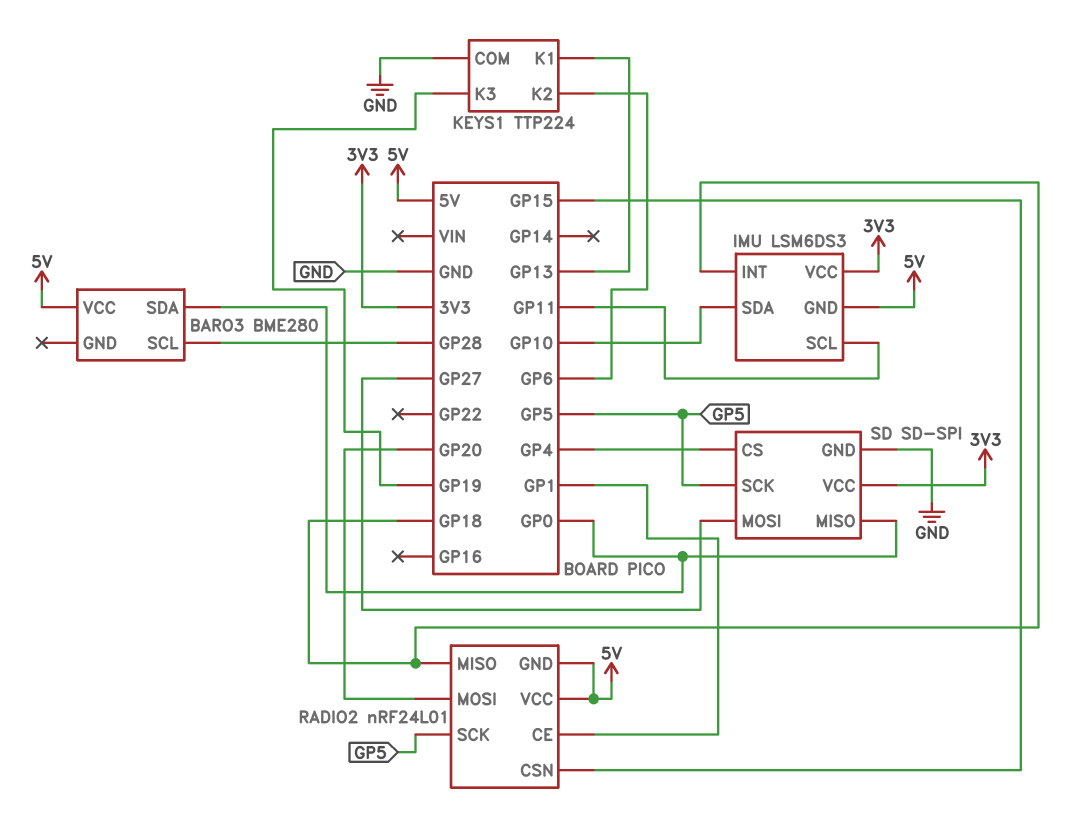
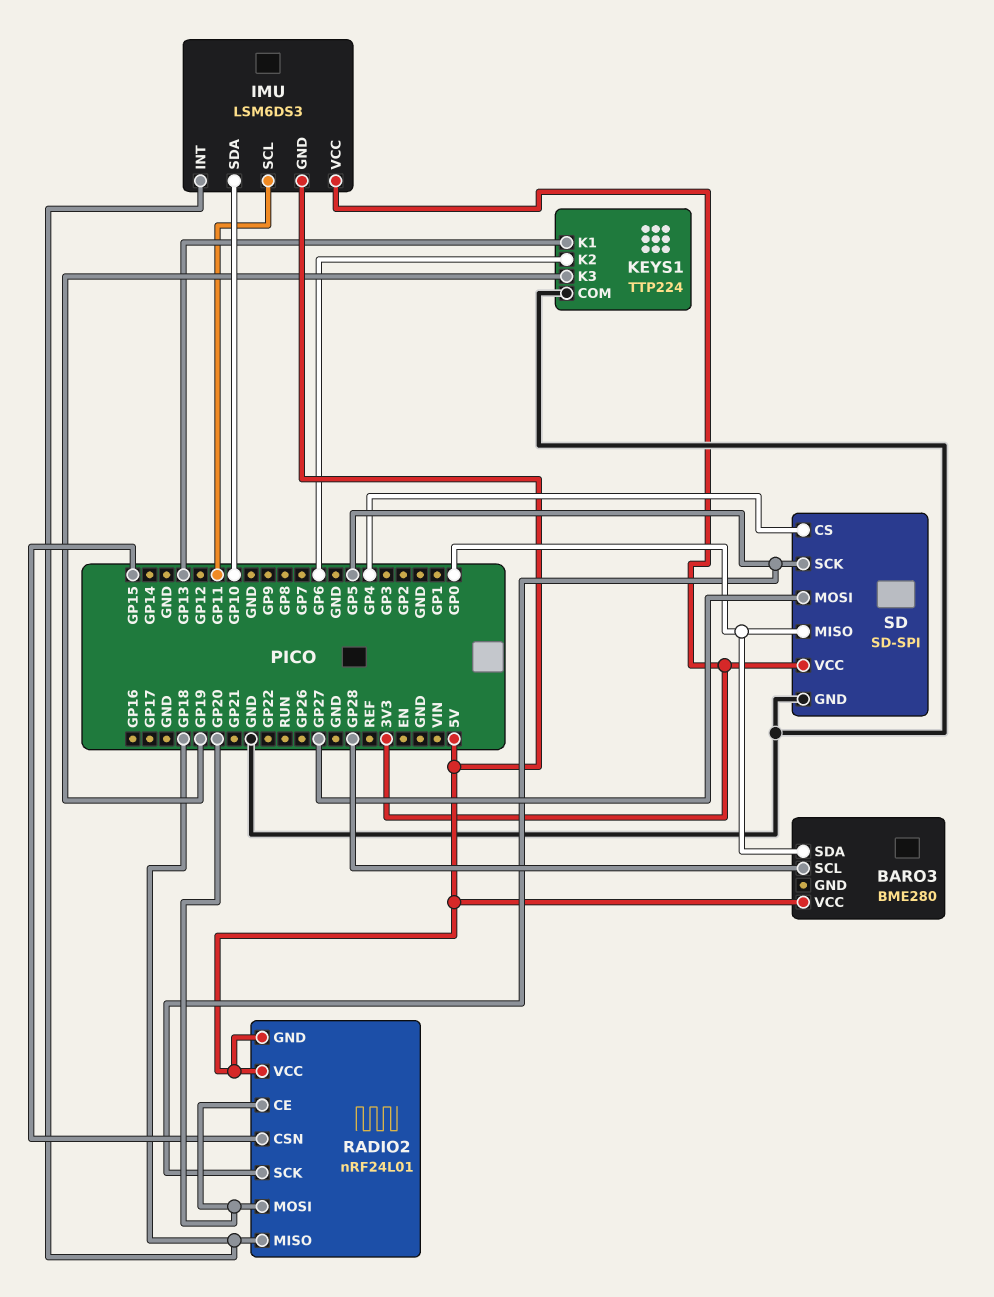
RADIO2 pin CE: GP1 -> GP20

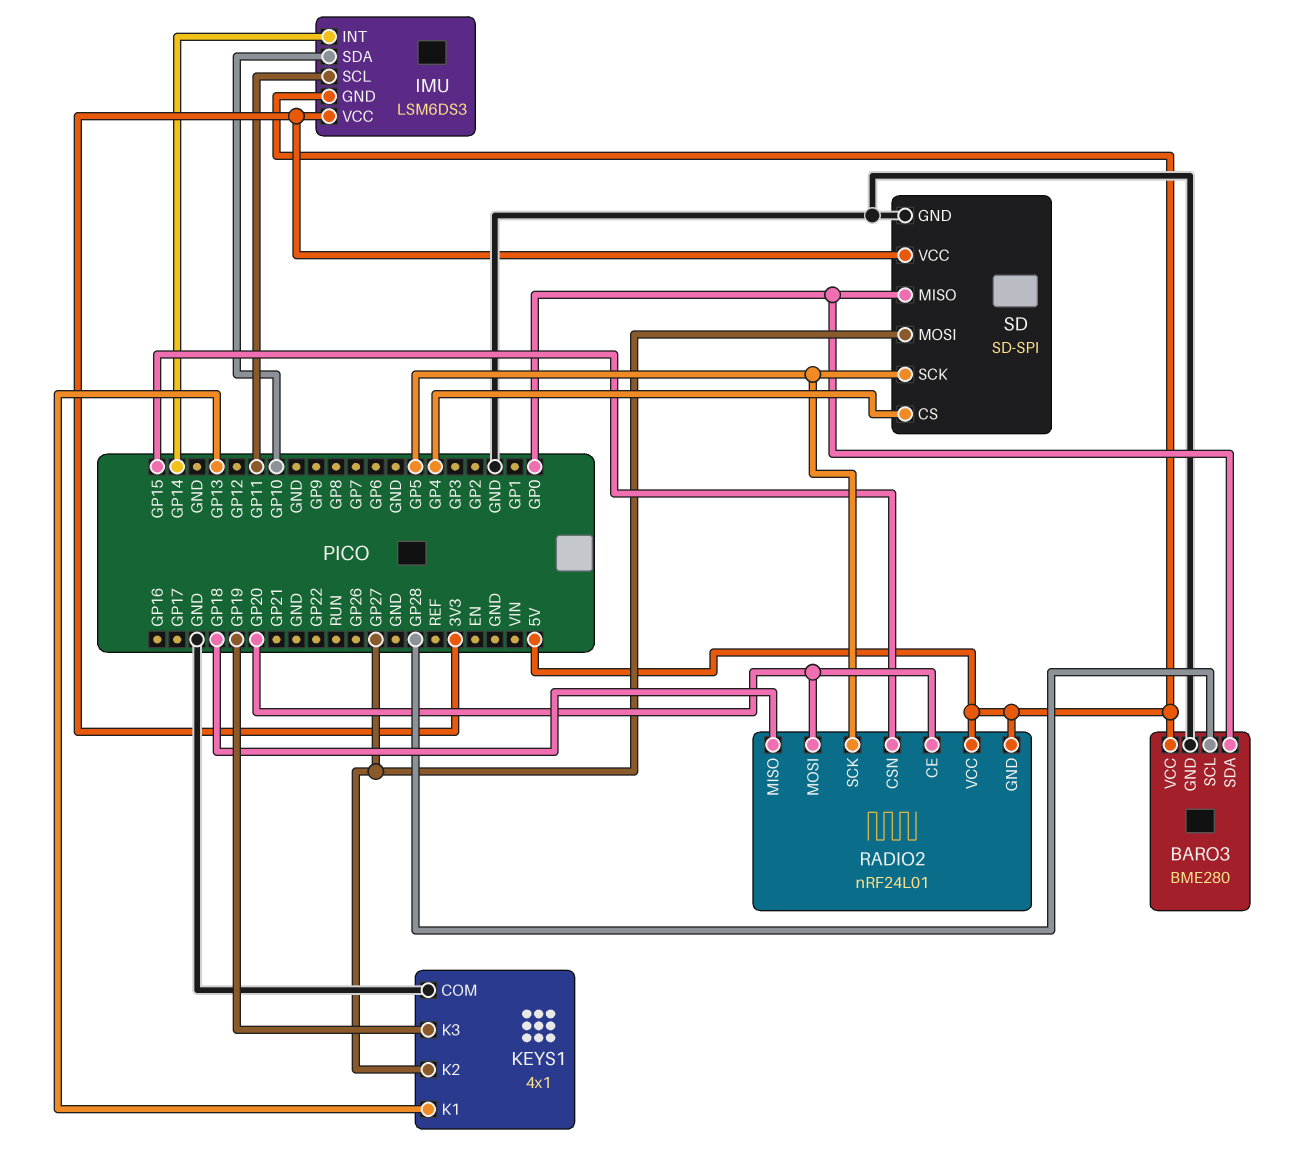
BARO3 pin GND: none -> GND
IMU pin INT: GP18 -> GP14
KEYS1: TTP224 -> 4x1
KEYS1 pin K2: GP6 -> GP27

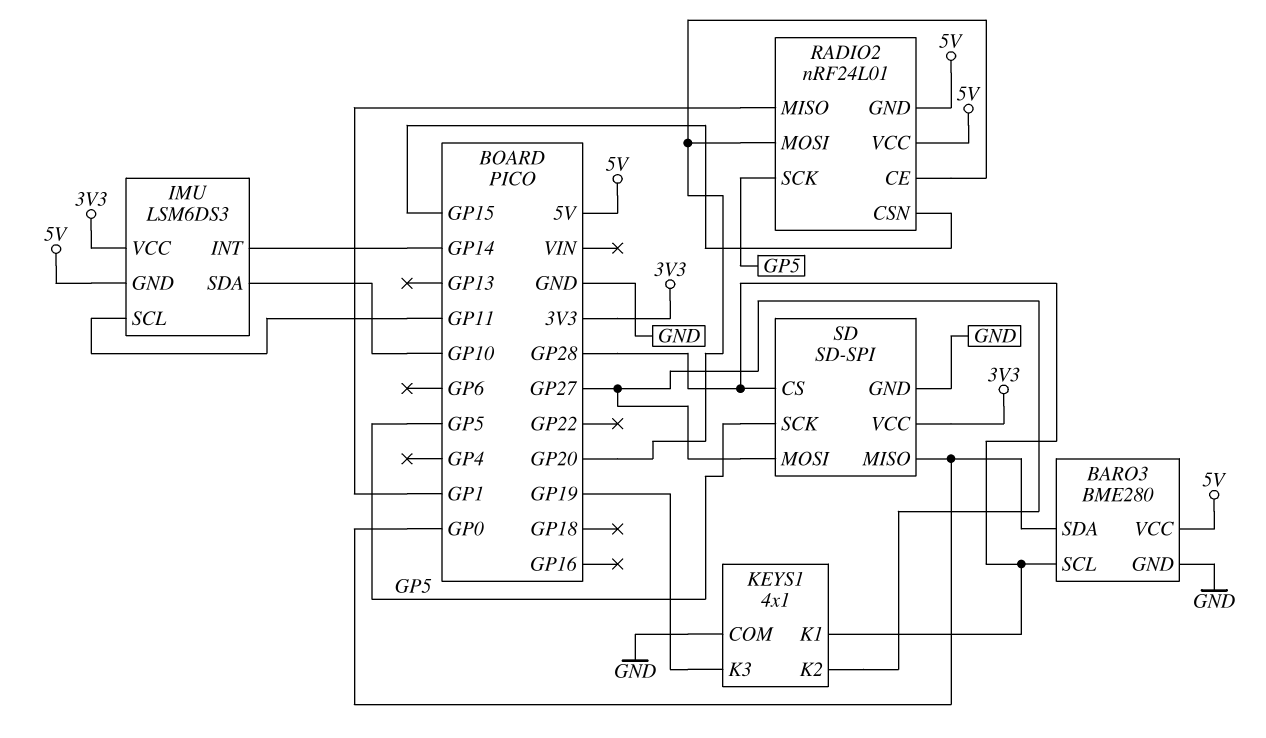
KEYS1 pin K1: GP13 -> GP28
RADIO2 pin MISO: GP18 -> GP1
SD pin CS: GP4 -> GP28

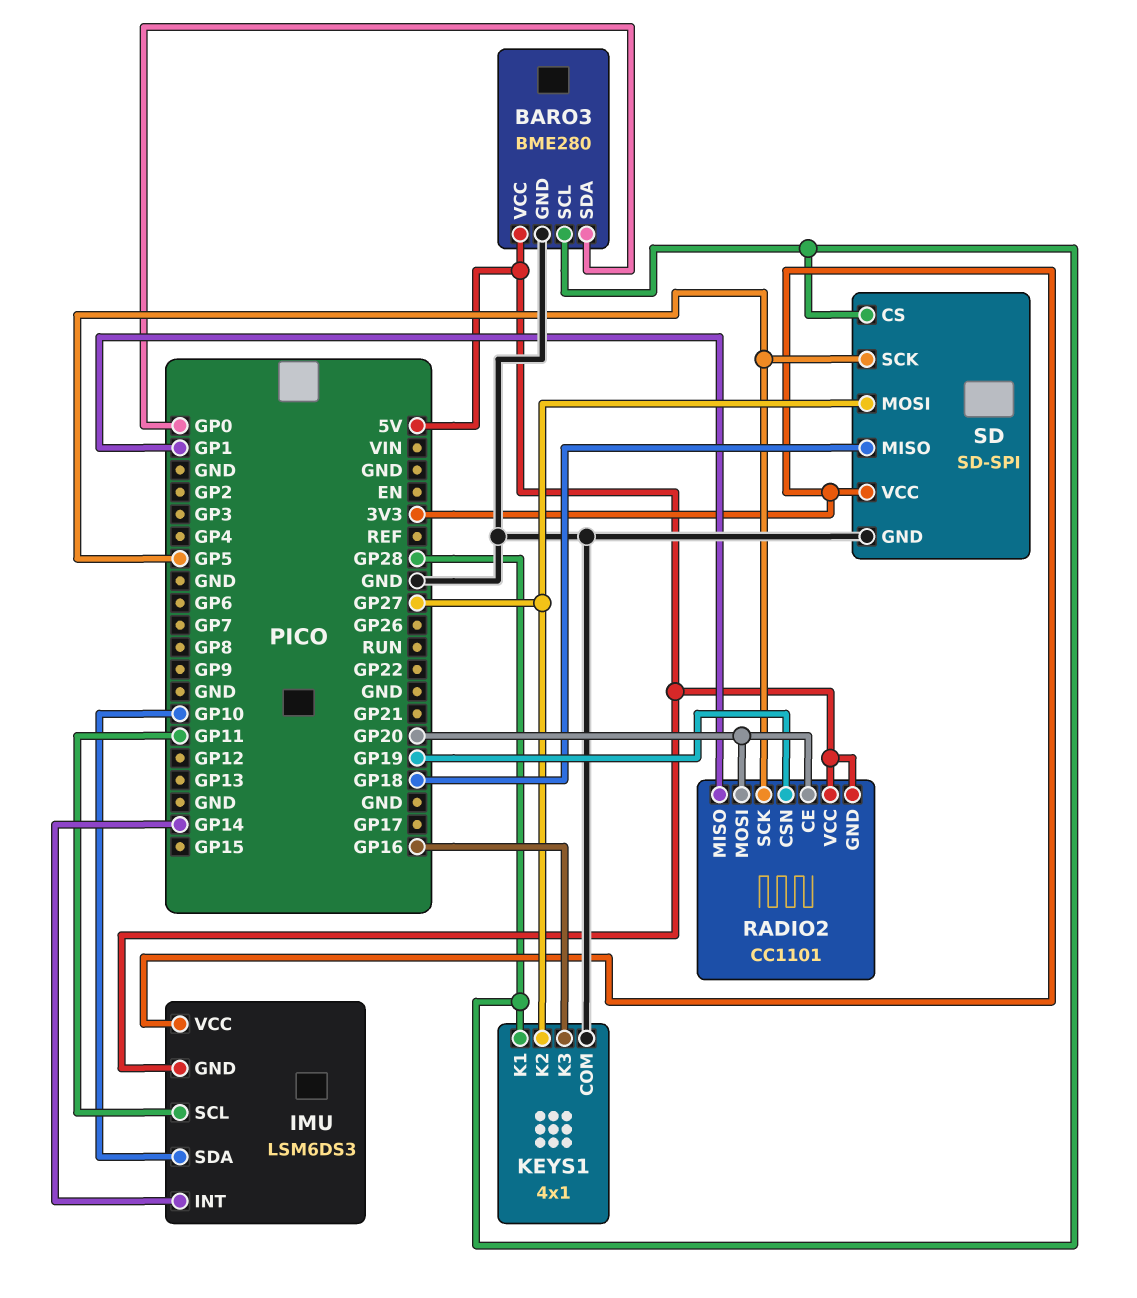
KEYS1 pin K3: GP19 -> GP16
RADIO2: nRF24L01 -> CC1101
RADIO2 pin CSN: GP15 -> GP19
SD pin MISO: GP0 -> GP18

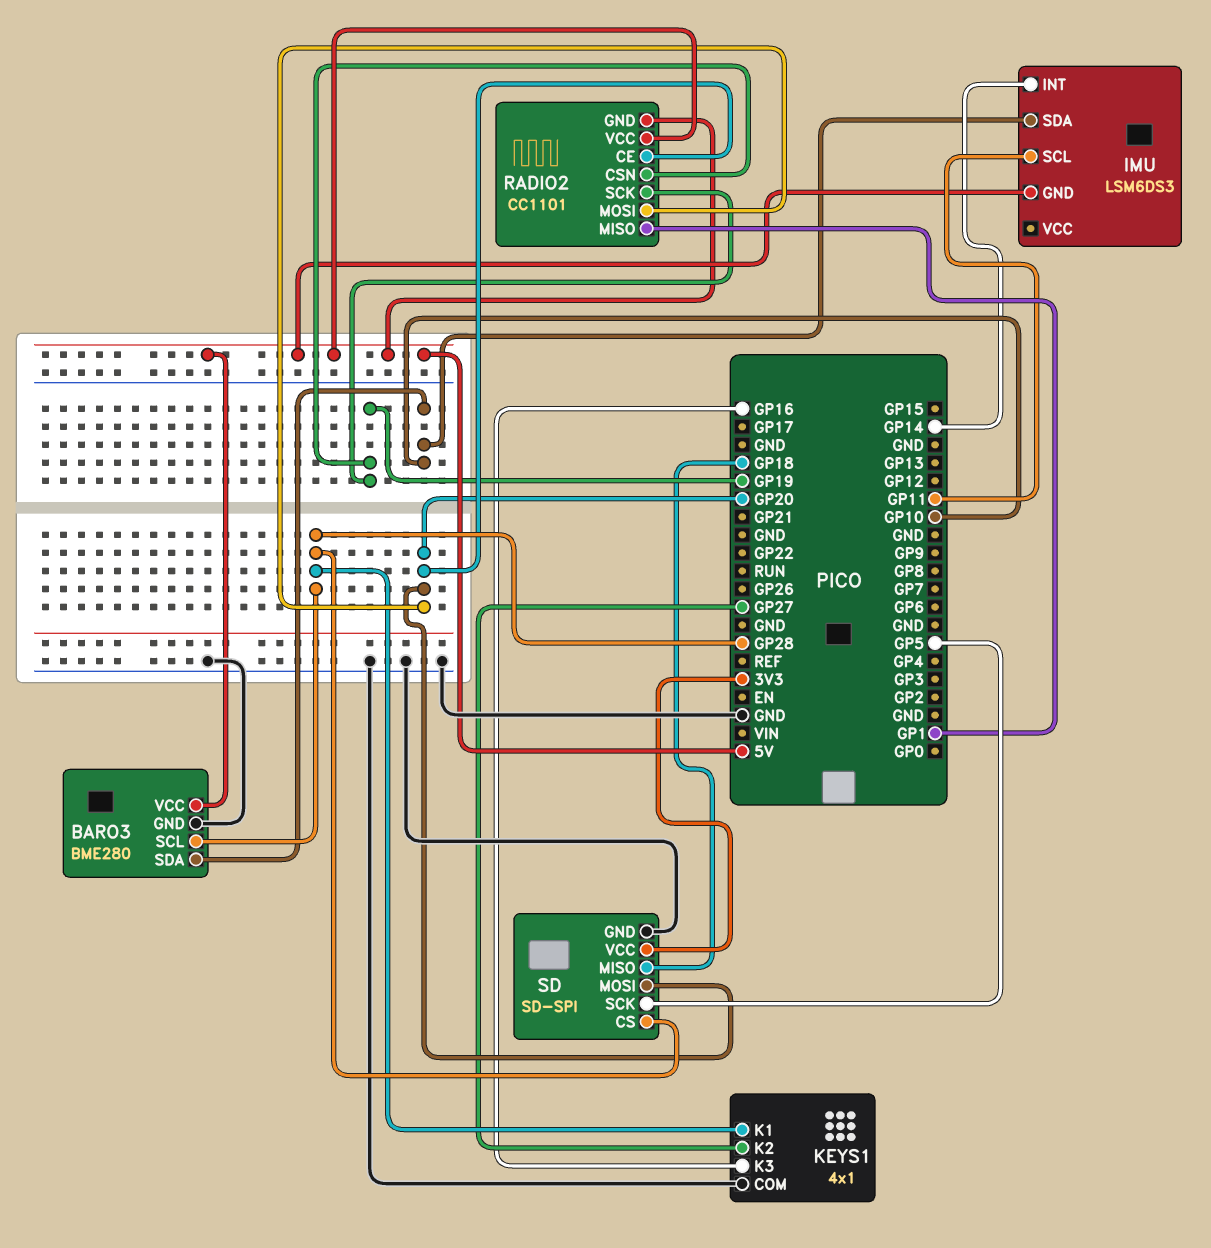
BARO3 pin SDA: GP0 -> GP10
IMU pin VCC: 3V3 -> none
RADIO2 pin SCK: GP5 -> GP19
SD pin MOSI: GP27 -> GP20

